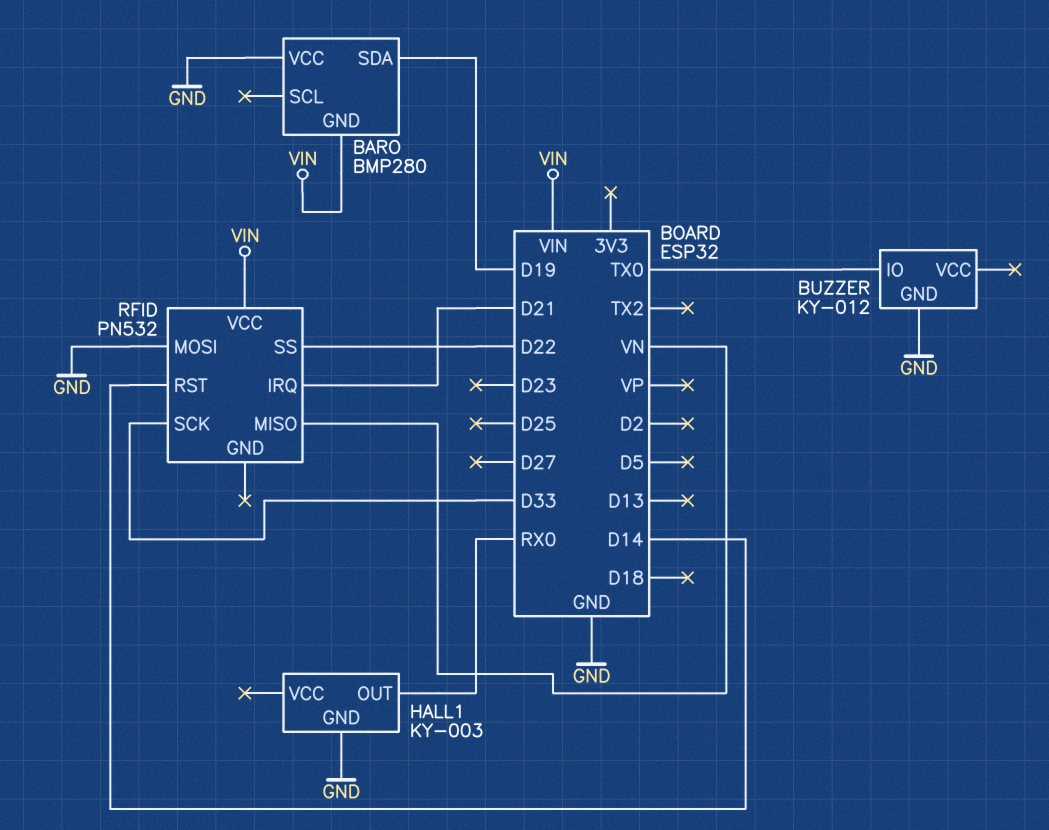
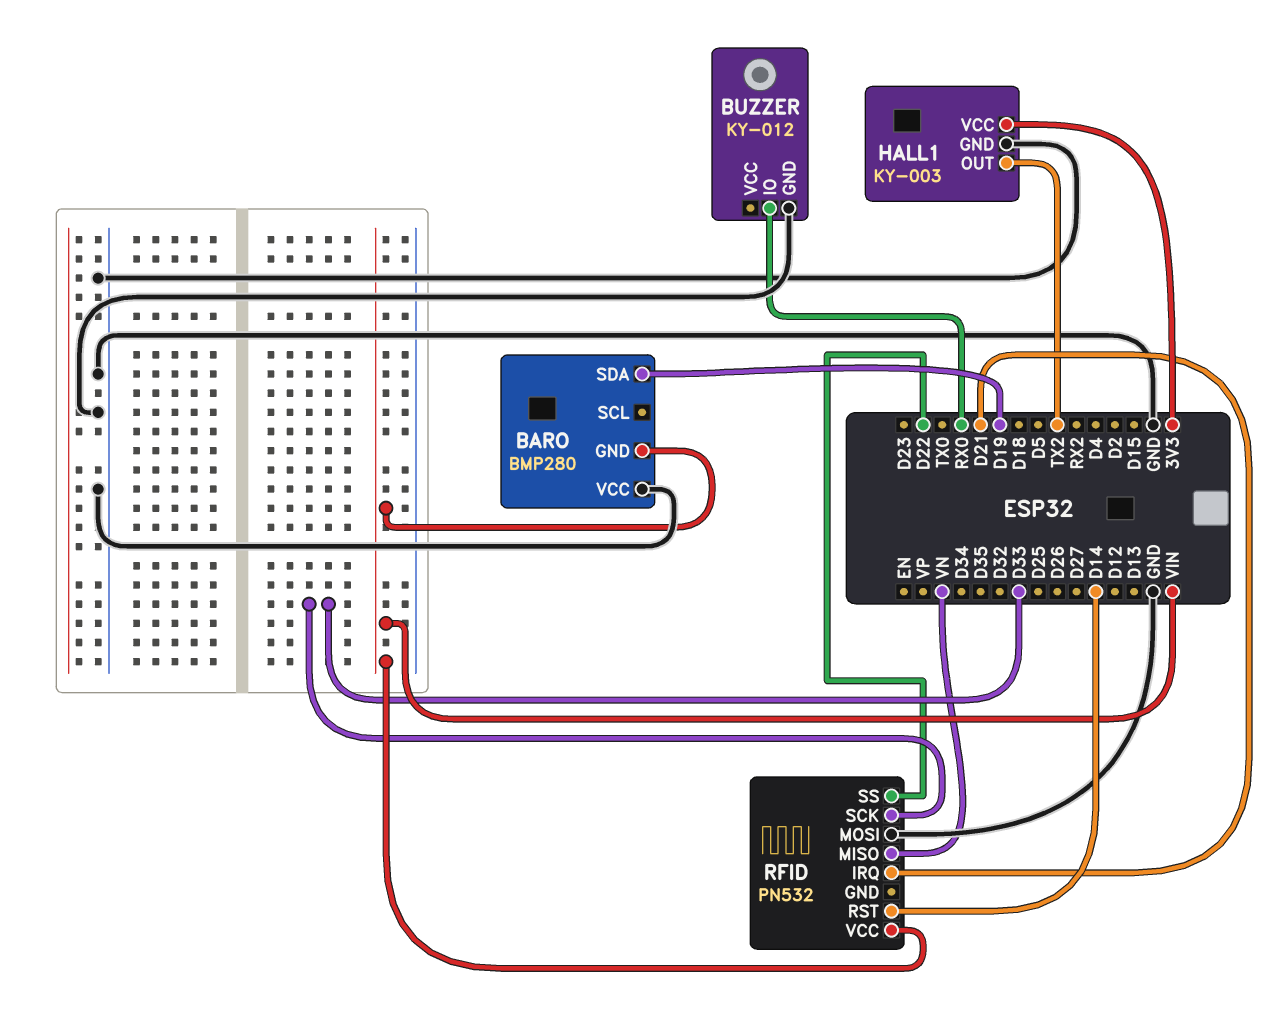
BUZZER pin IO: TX0 -> RX0
HALL1 pin OUT: RX0 -> TX2
HALL1 pin VCC: none -> 3V3

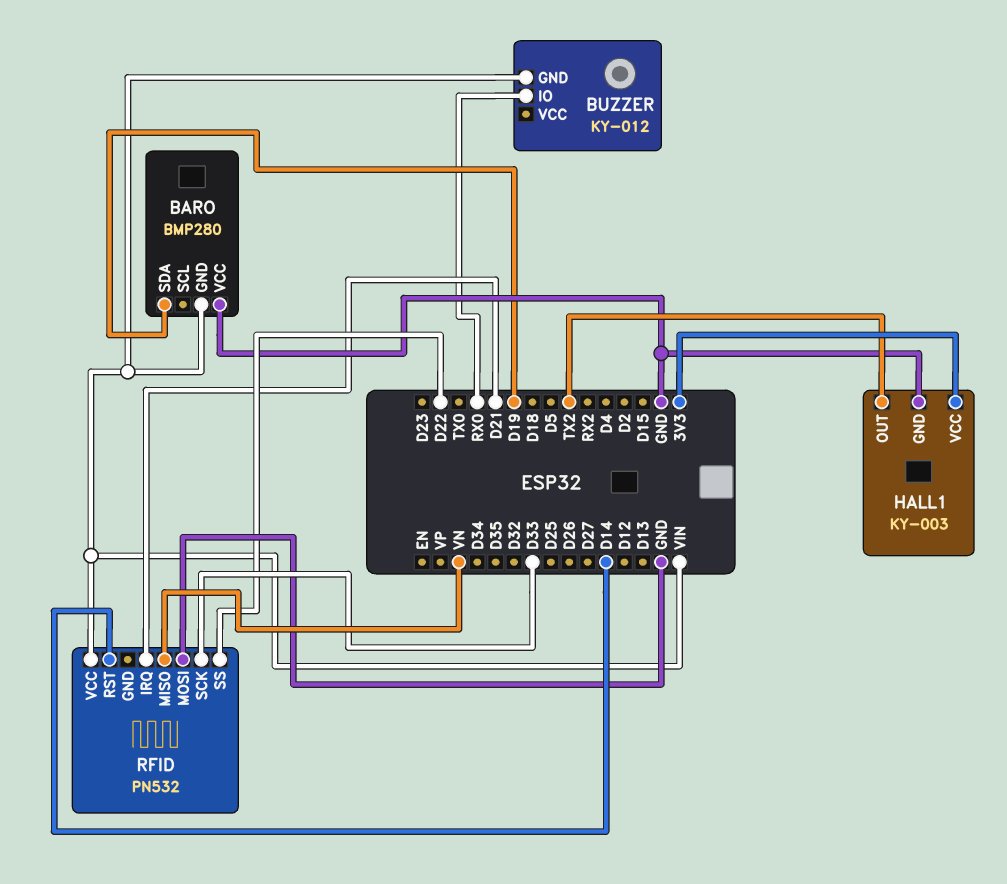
BUZZER pin GND: GND -> VIN

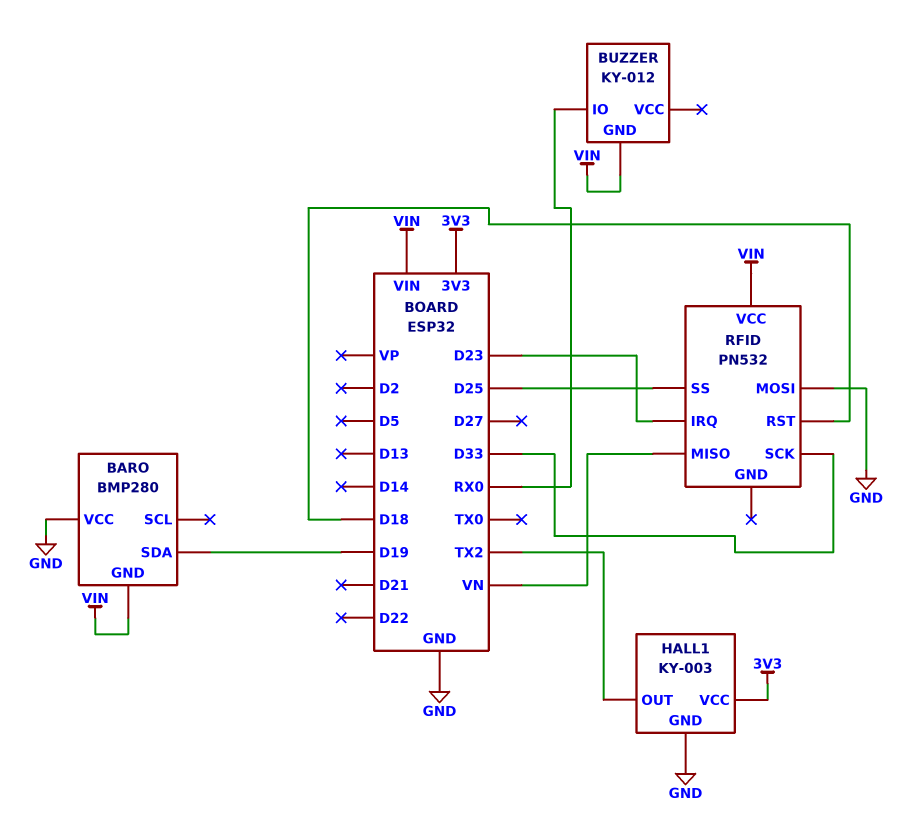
RFID pin IRQ: D21 -> D23
RFID pin RST: D14 -> D18
RFID pin SS: D22 -> D25

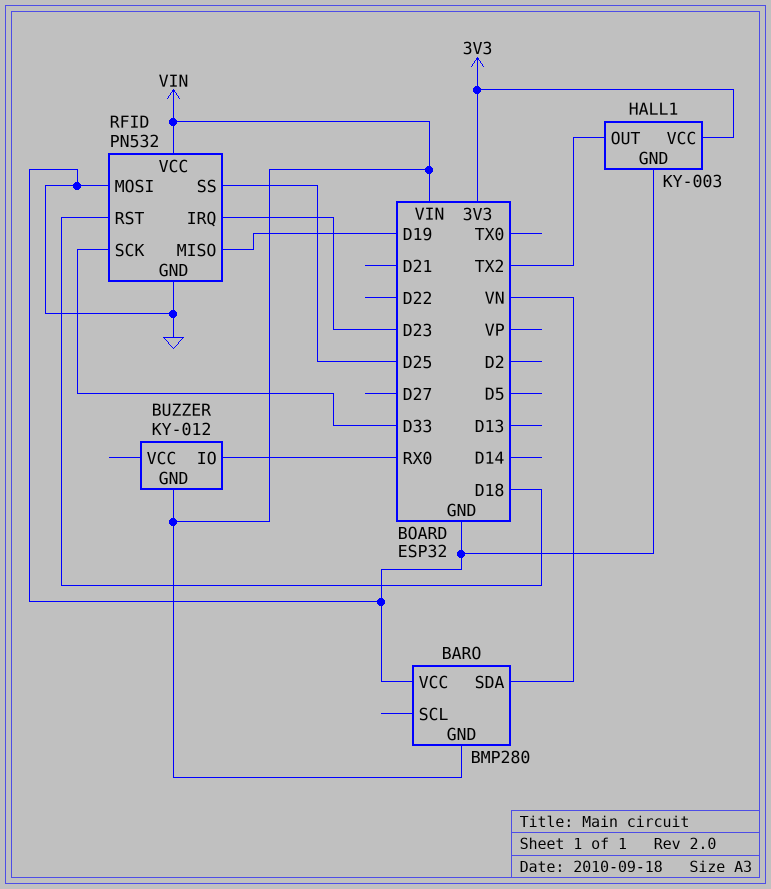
BARO pin SDA: D19 -> VN
RFID pin GND: none -> GND
RFID pin MISO: VN -> D19

